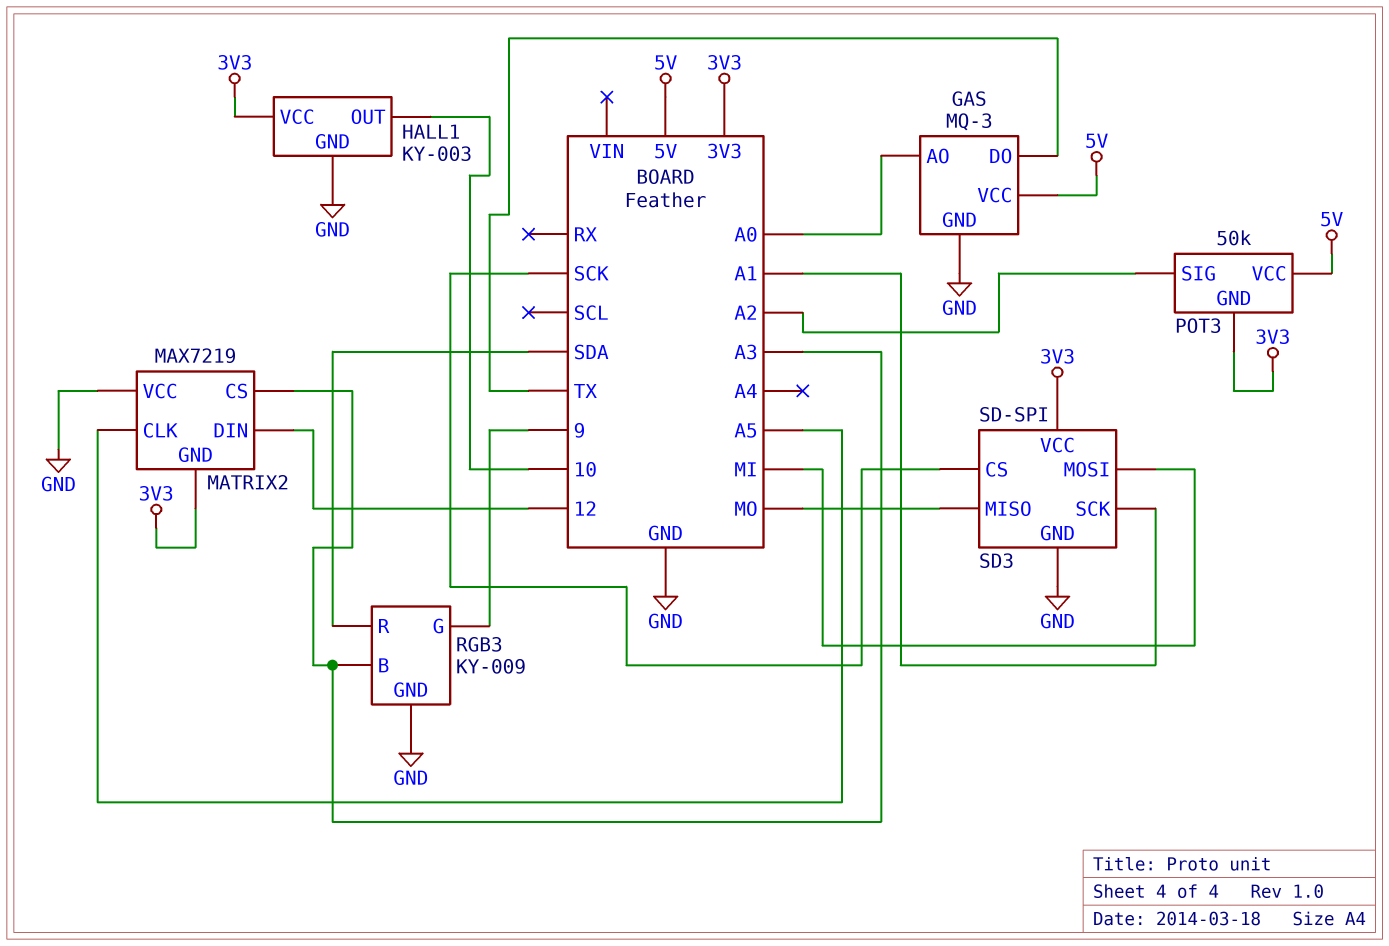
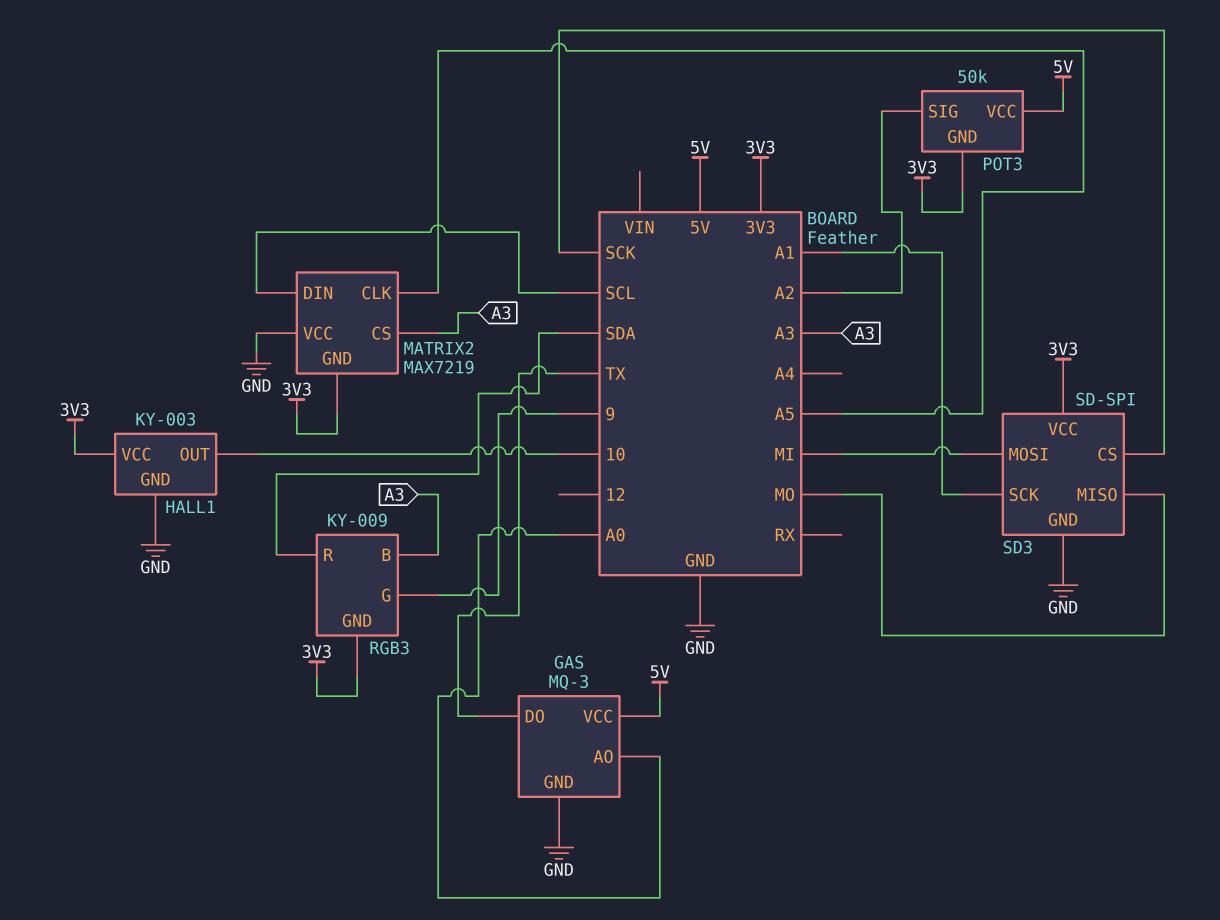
MATRIX2 pin DIN: 12 -> SCL
RGB3 pin GND: GND -> 3V3

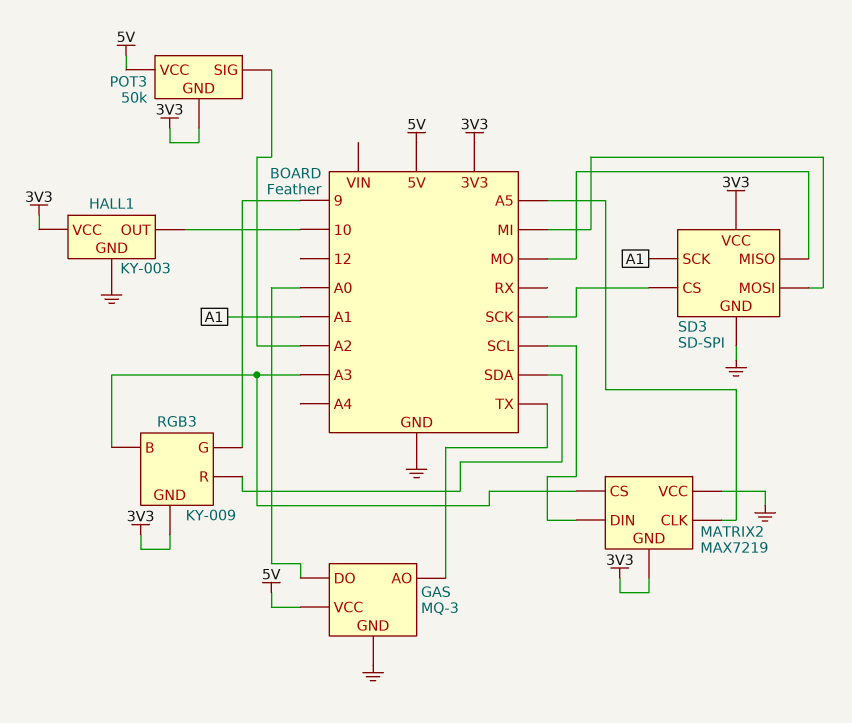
GAS pin AO: A0 -> TX
GAS pin DO: TX -> A0

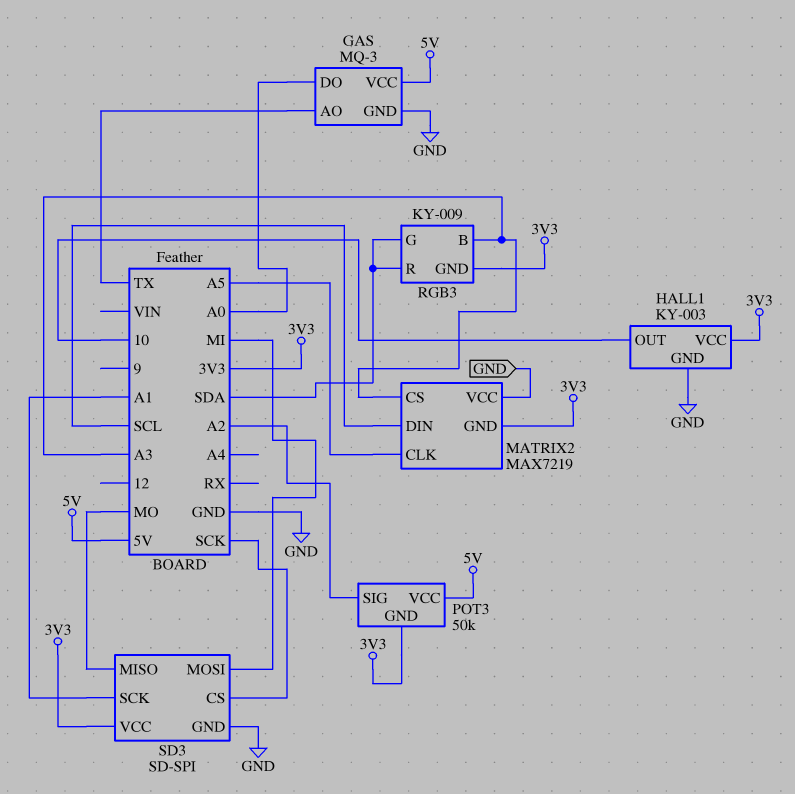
RGB3 pin G: 9 -> SDA

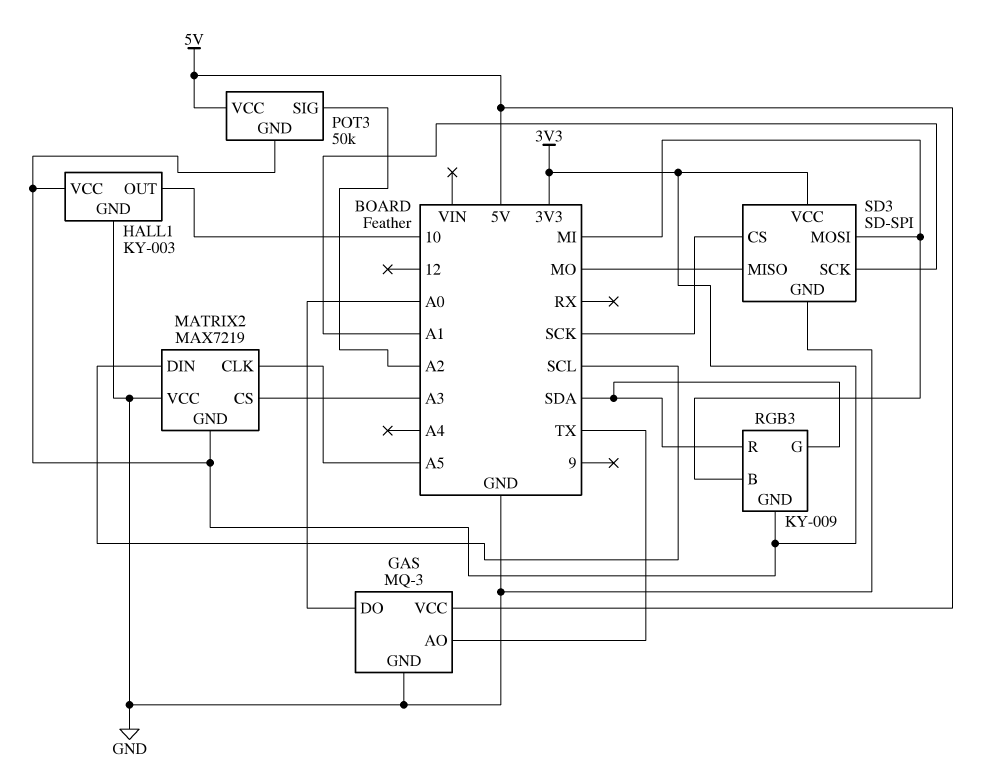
RGB3 pin B: A3 -> MI

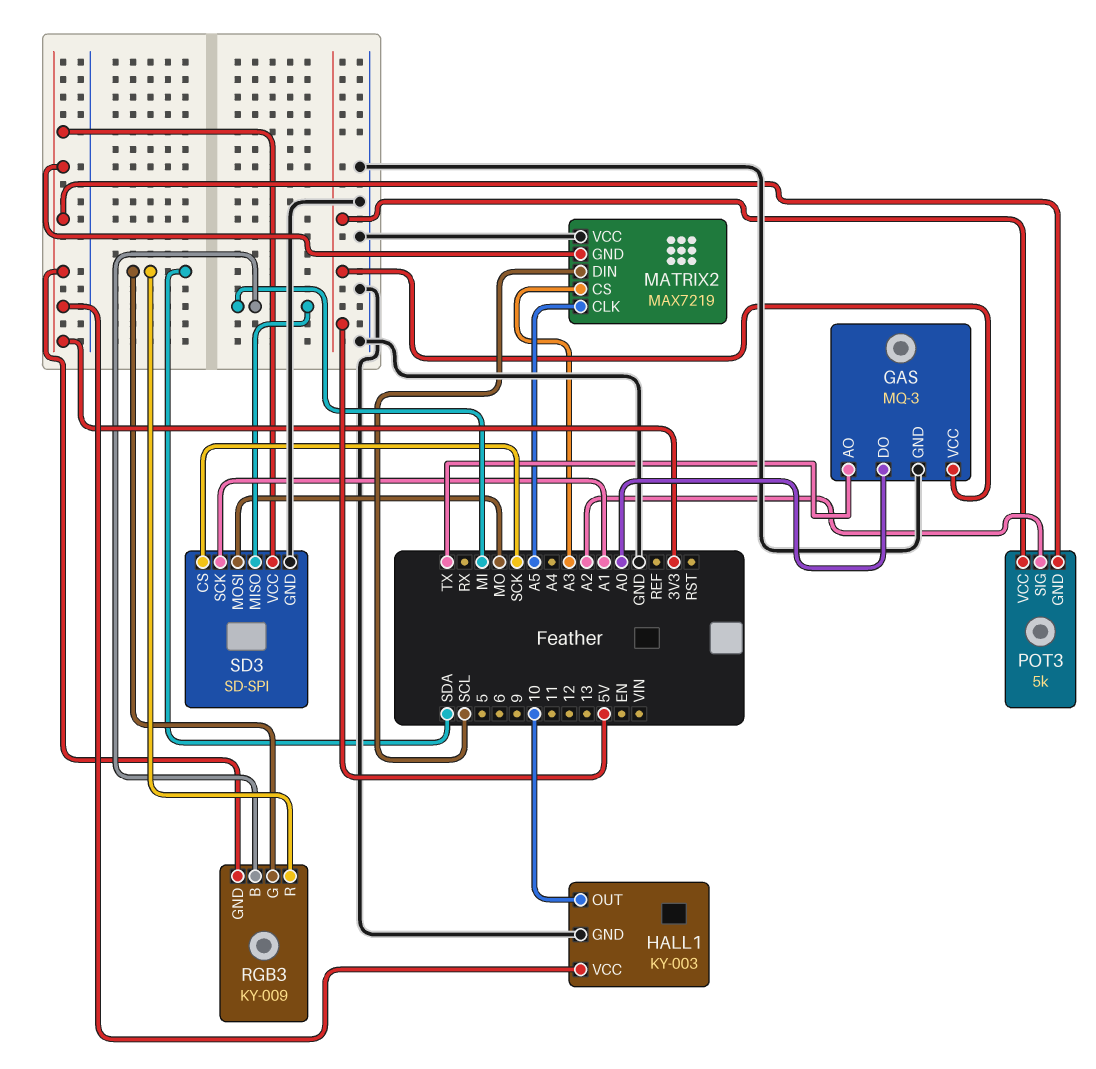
POT3: 50k -> 5k
SD3 pin MISO: MO -> MI
SD3 pin MOSI: MI -> MO

